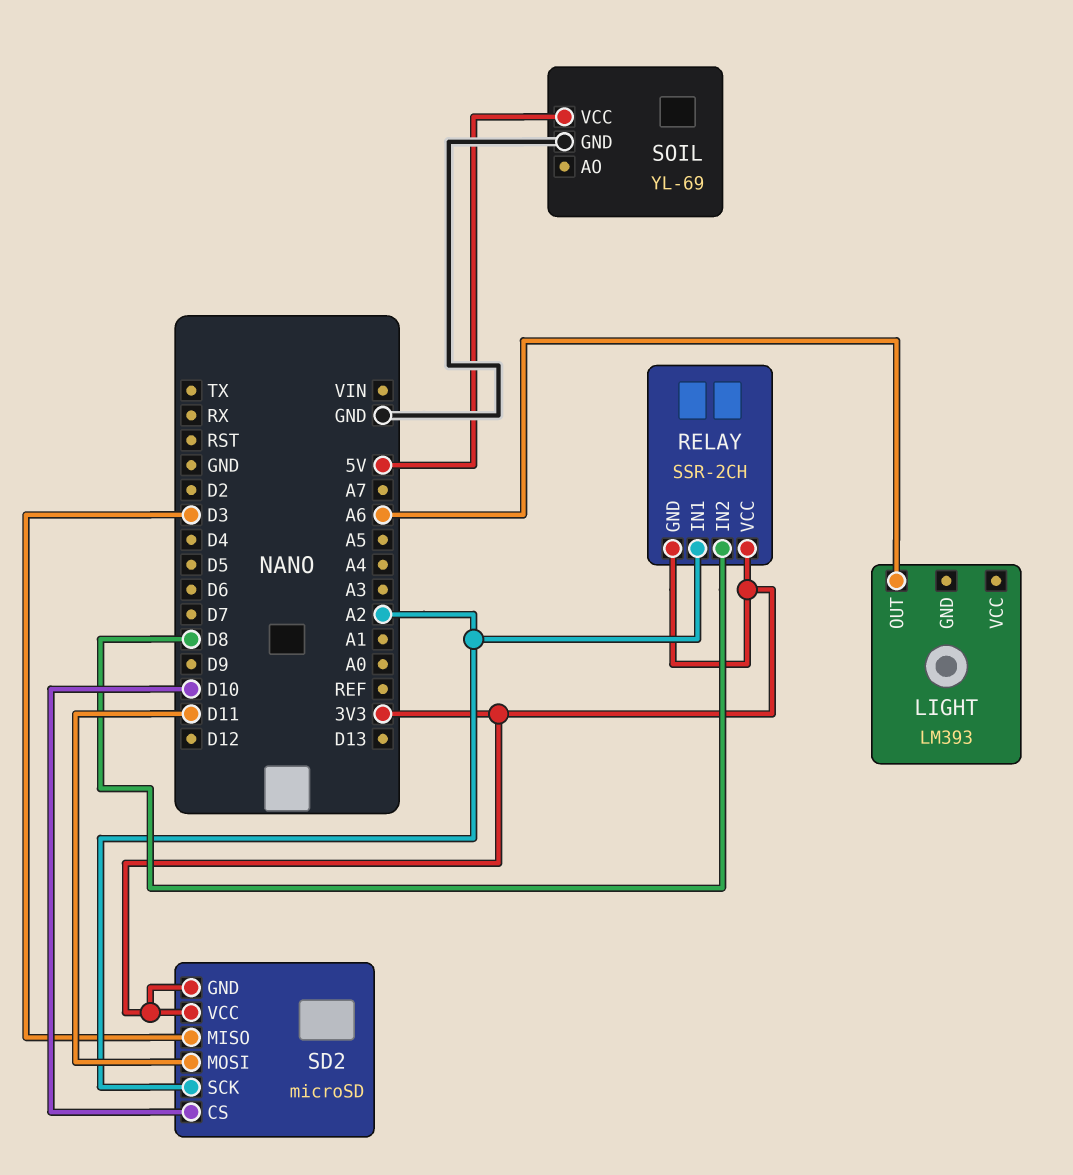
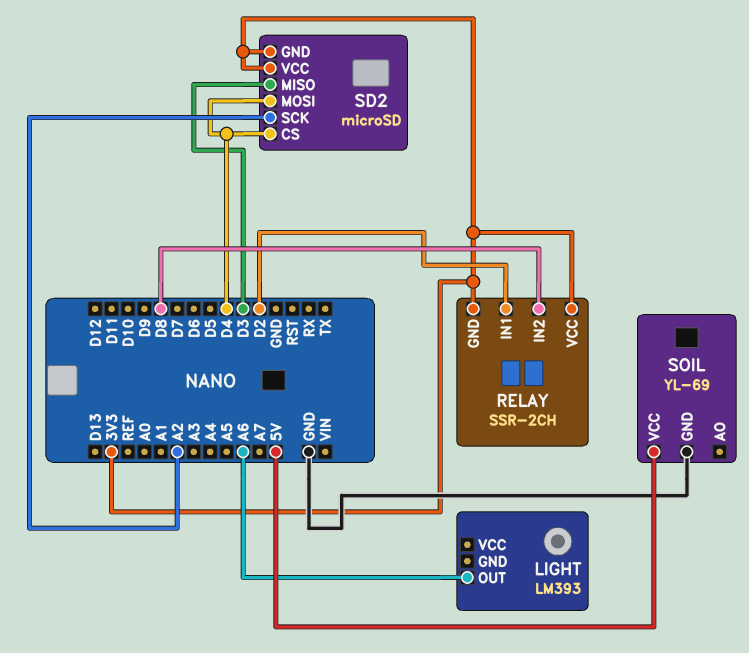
RELAY pin IN1: A2 -> D2
SD2 pin CS: D10 -> D4
SD2 pin MOSI: D11 -> D4

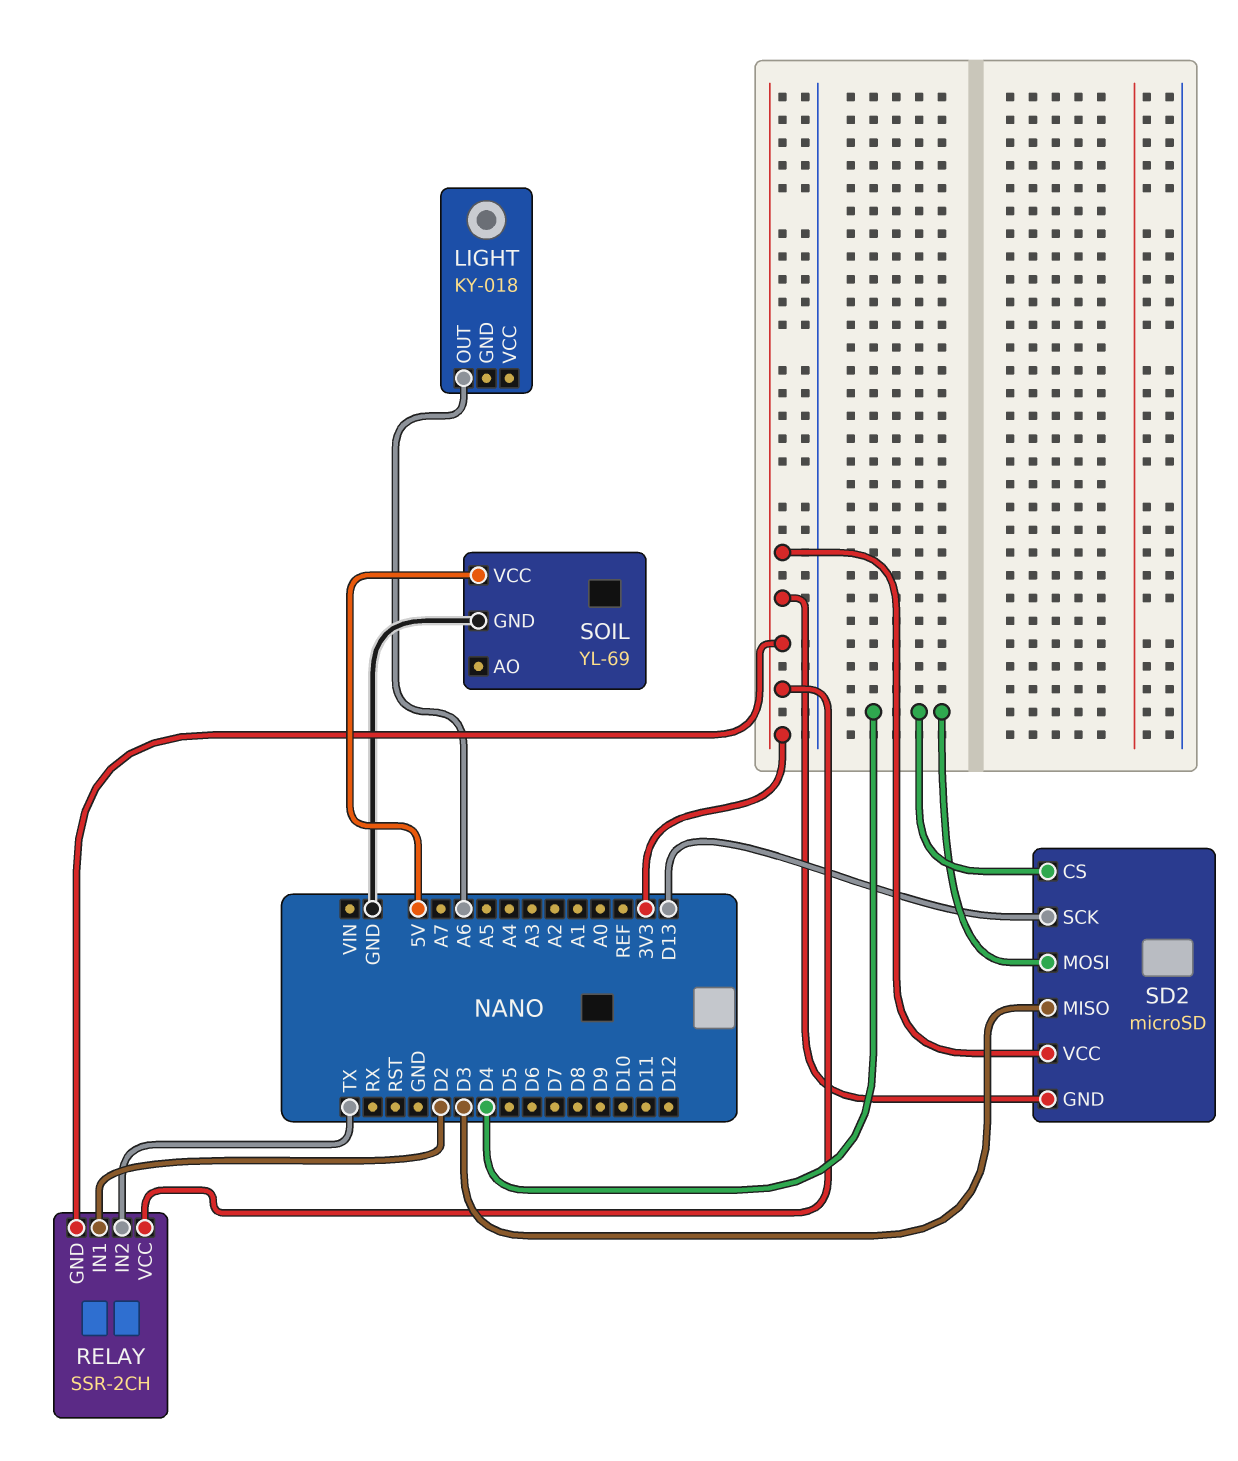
LIGHT: LM393 -> KY-018
RELAY pin IN2: D8 -> TX
SD2 pin SCK: A2 -> D13

